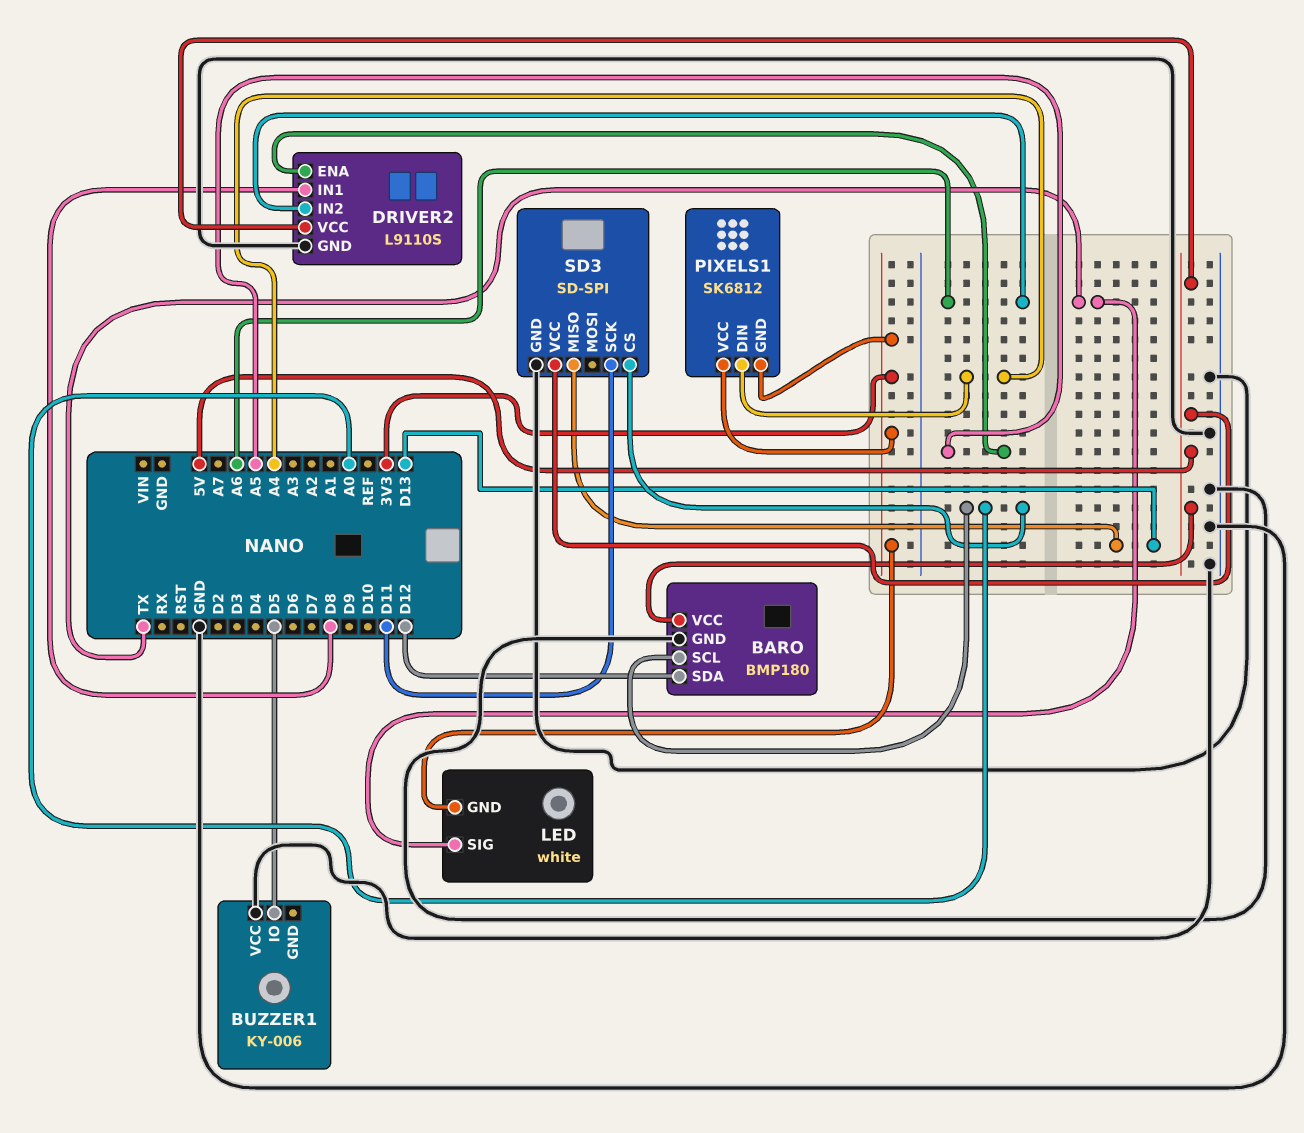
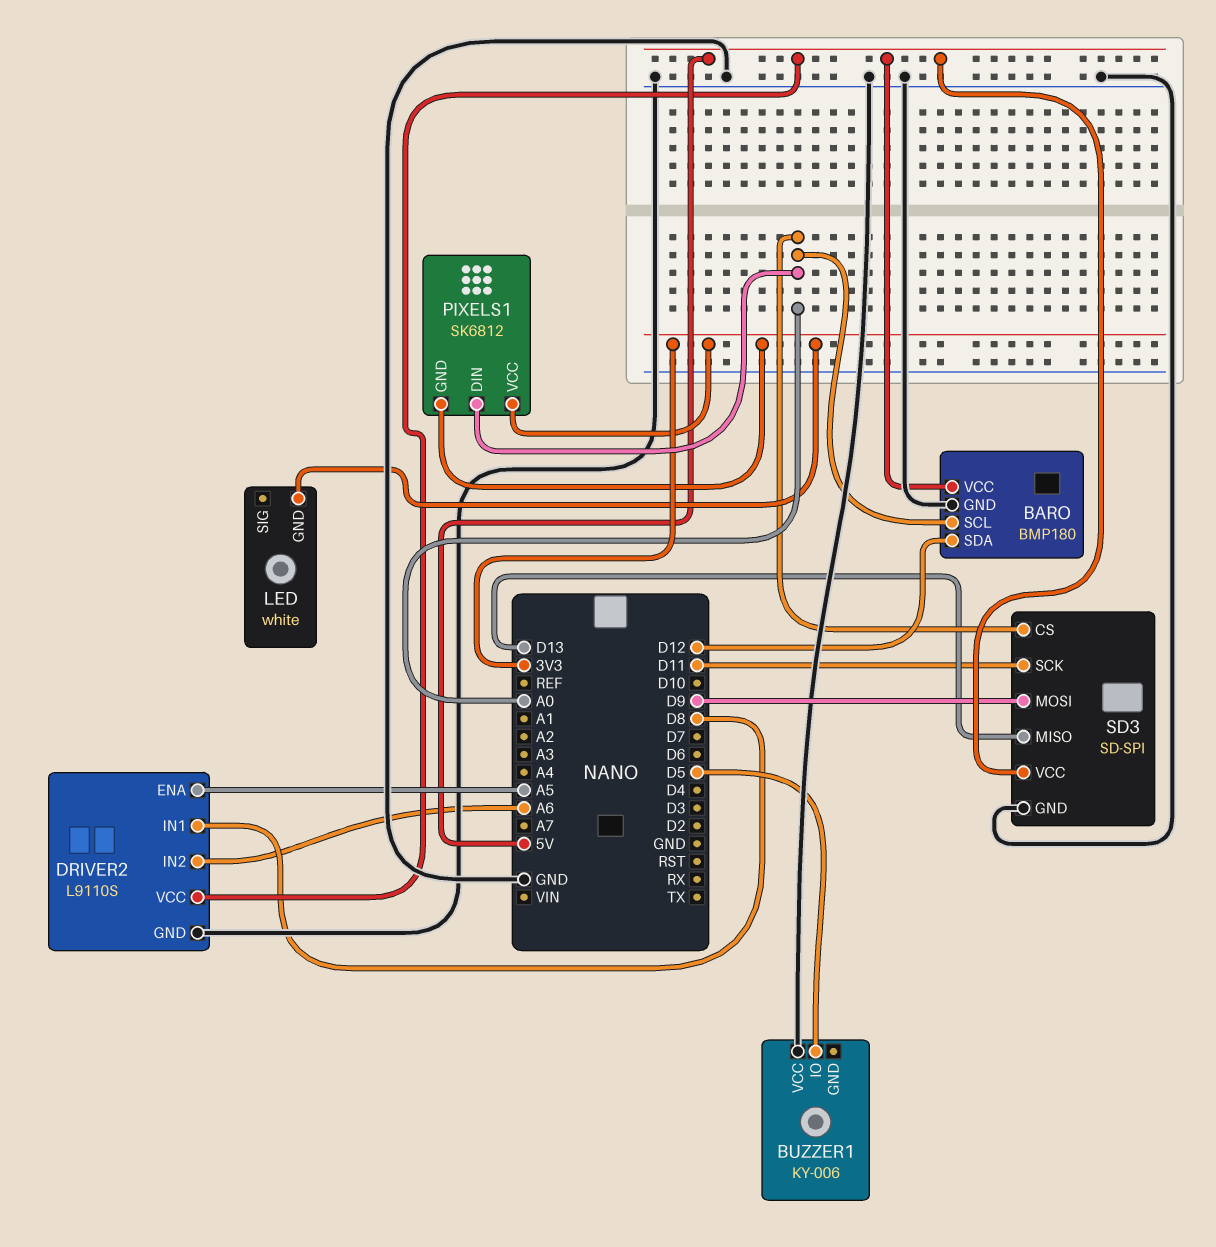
LED pin SIG: TX -> none
PIXELS1 pin DIN: A4 -> A0
SD3 pin MOSI: none -> D9

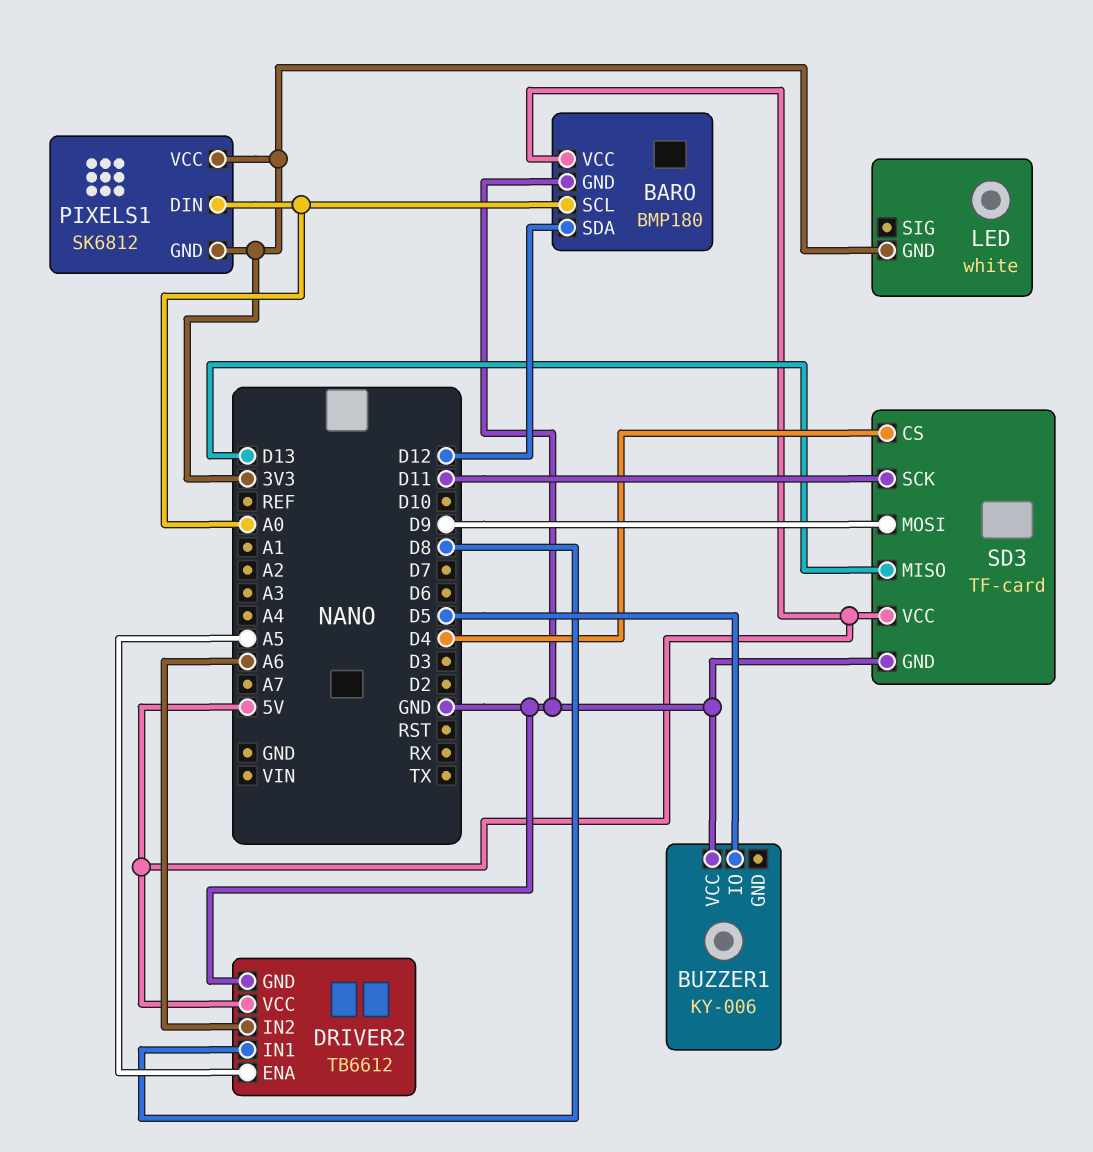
DRIVER2: L9110S -> TB6612
SD3: SD-SPI -> TF-card
SD3 pin CS: A0 -> D4

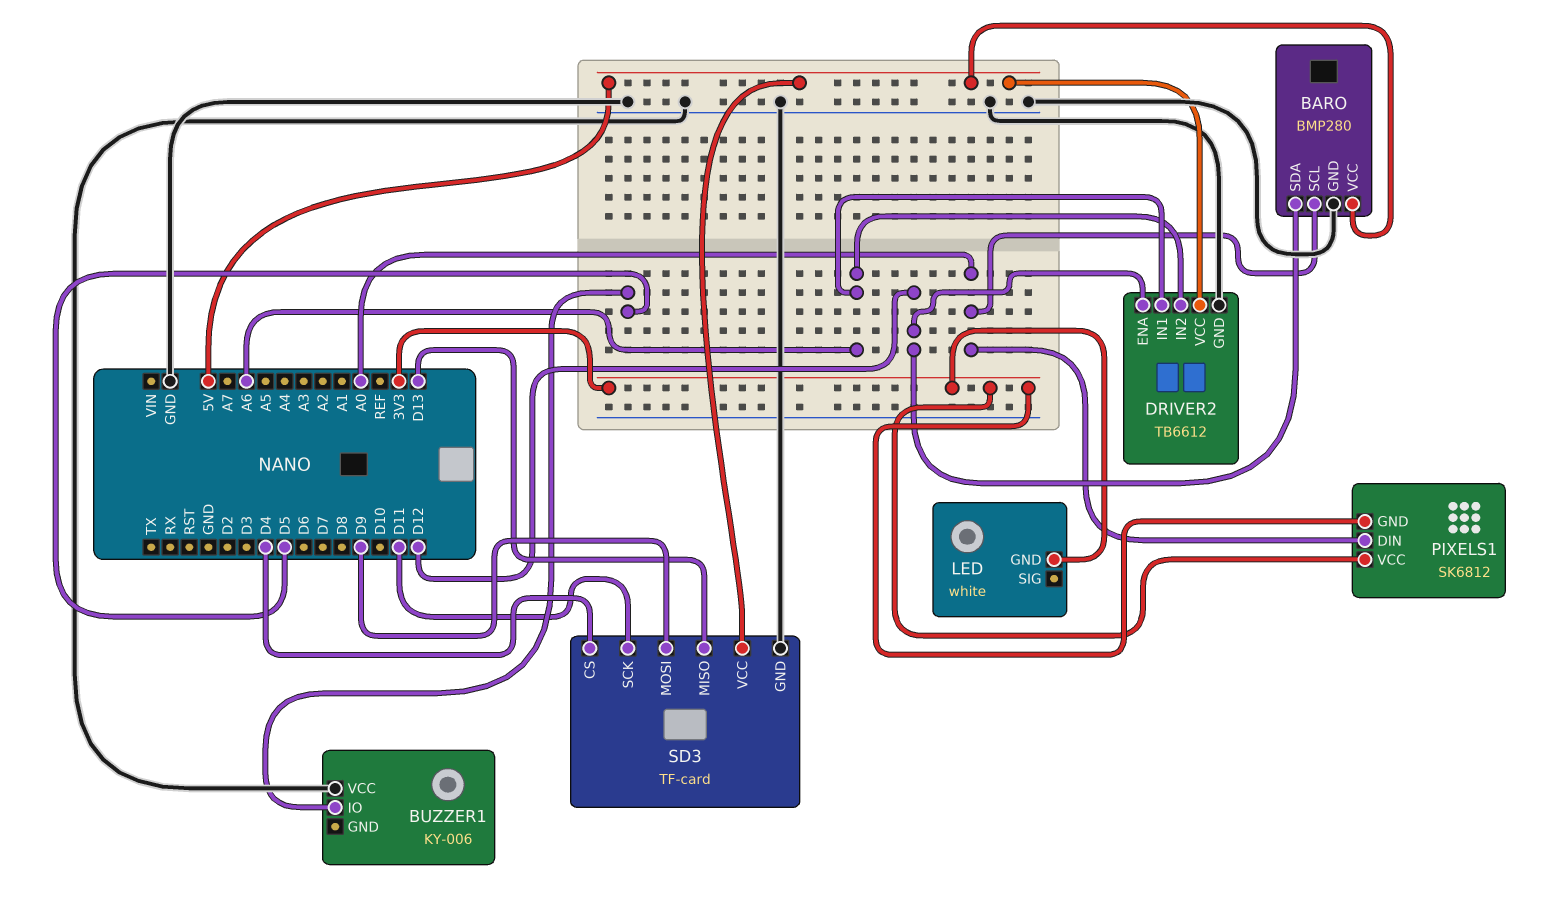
BARO: BMP180 -> BMP280
DRIVER2 pin ENA: A5 -> D12
DRIVER2 pin IN1: D8 -> A6

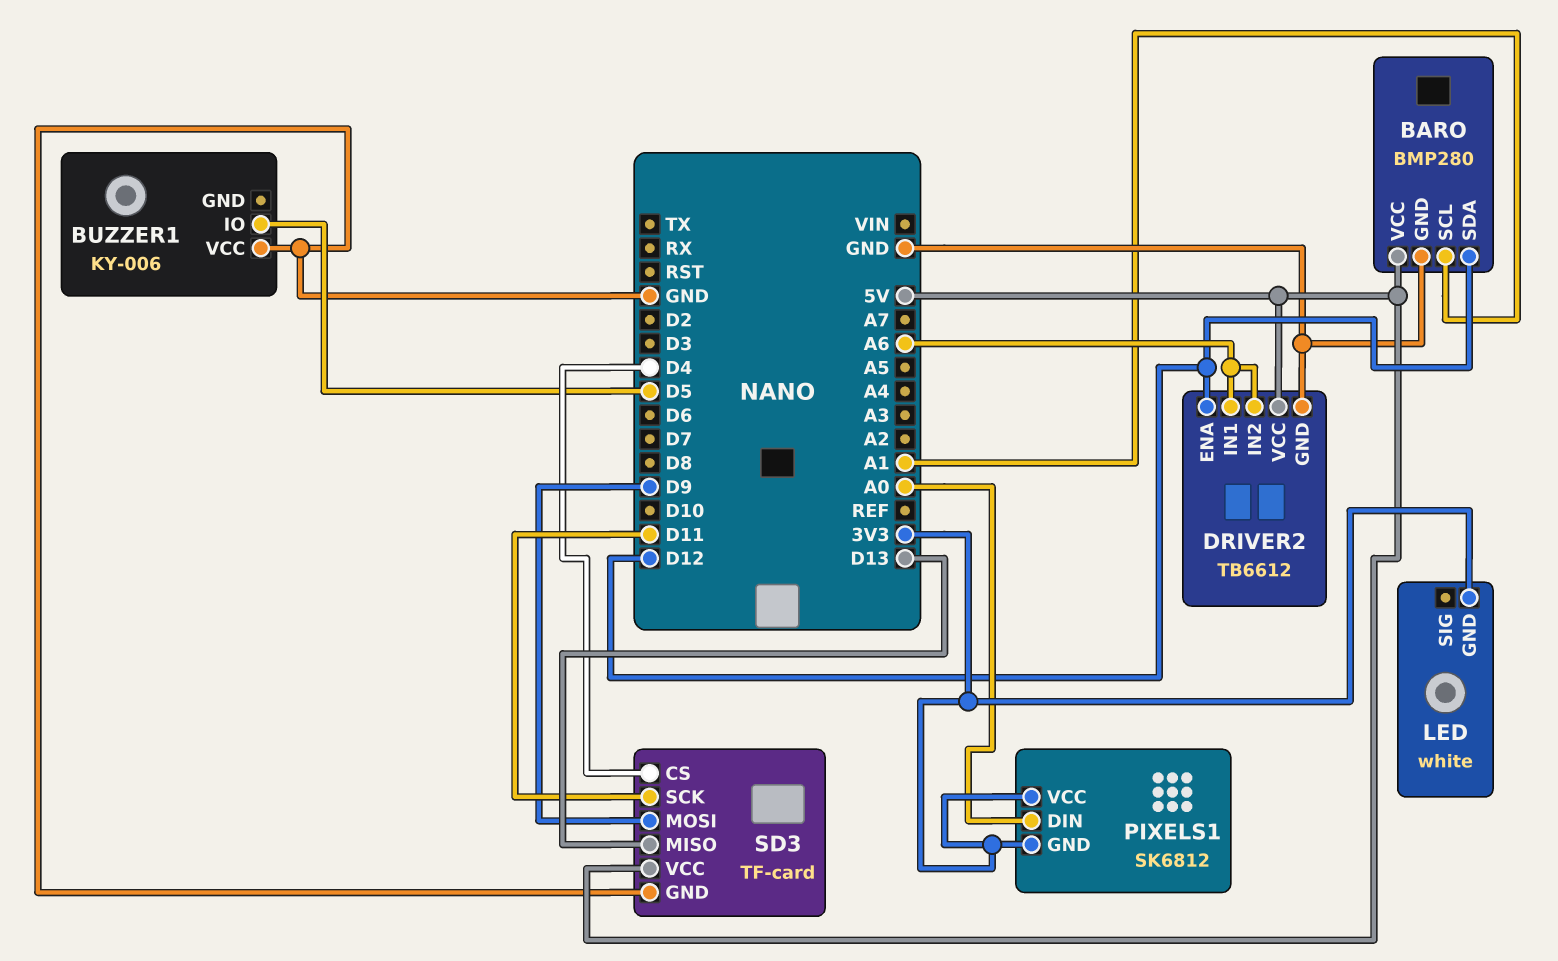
BARO pin SCL: A0 -> A1

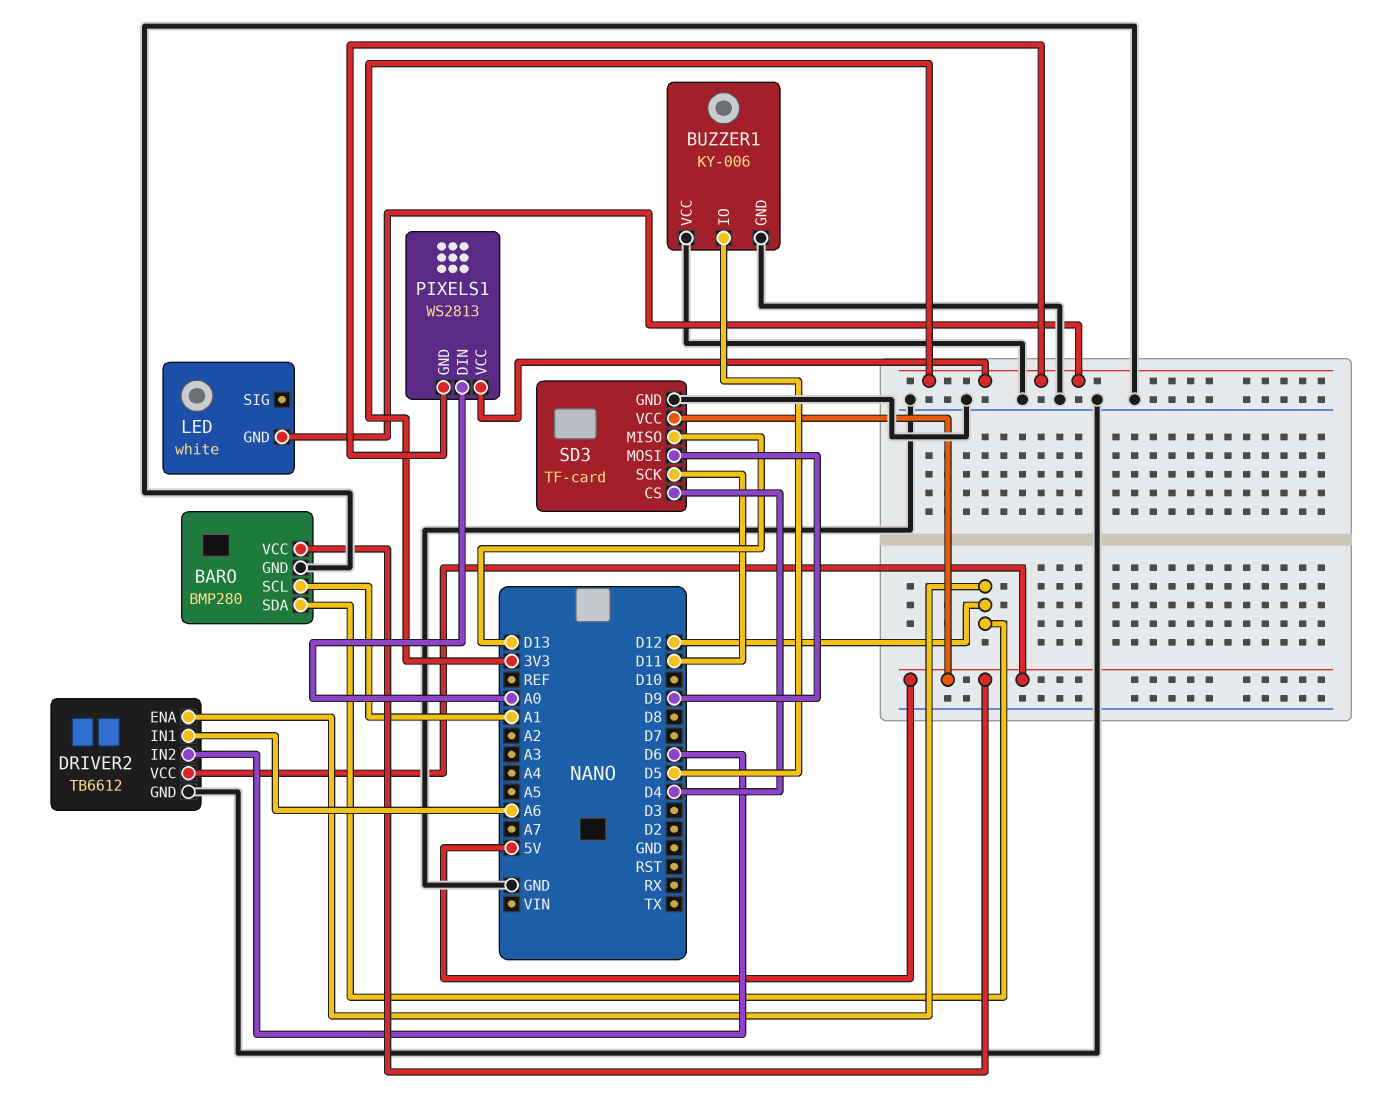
BUZZER1 pin GND: none -> GND
DRIVER2 pin IN2: A6 -> D6
PIXELS1: SK6812 -> WS2813

